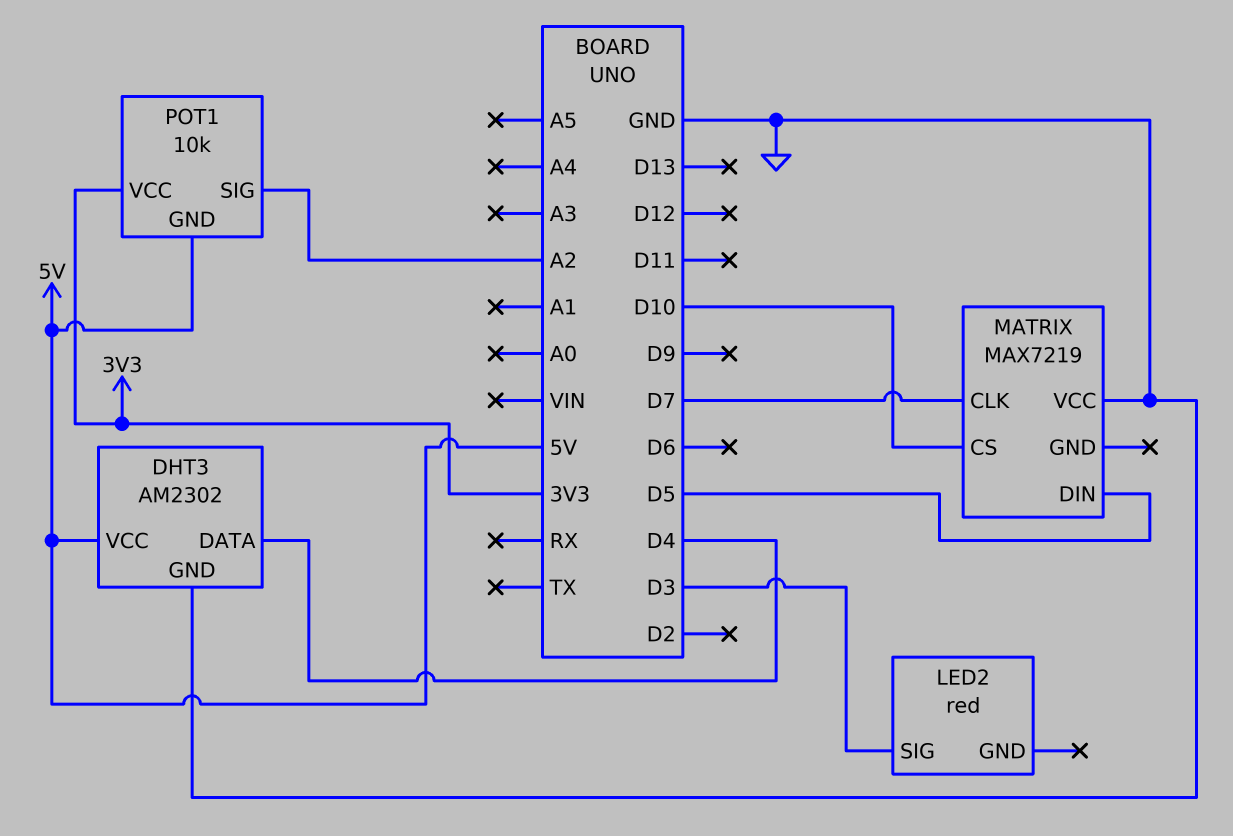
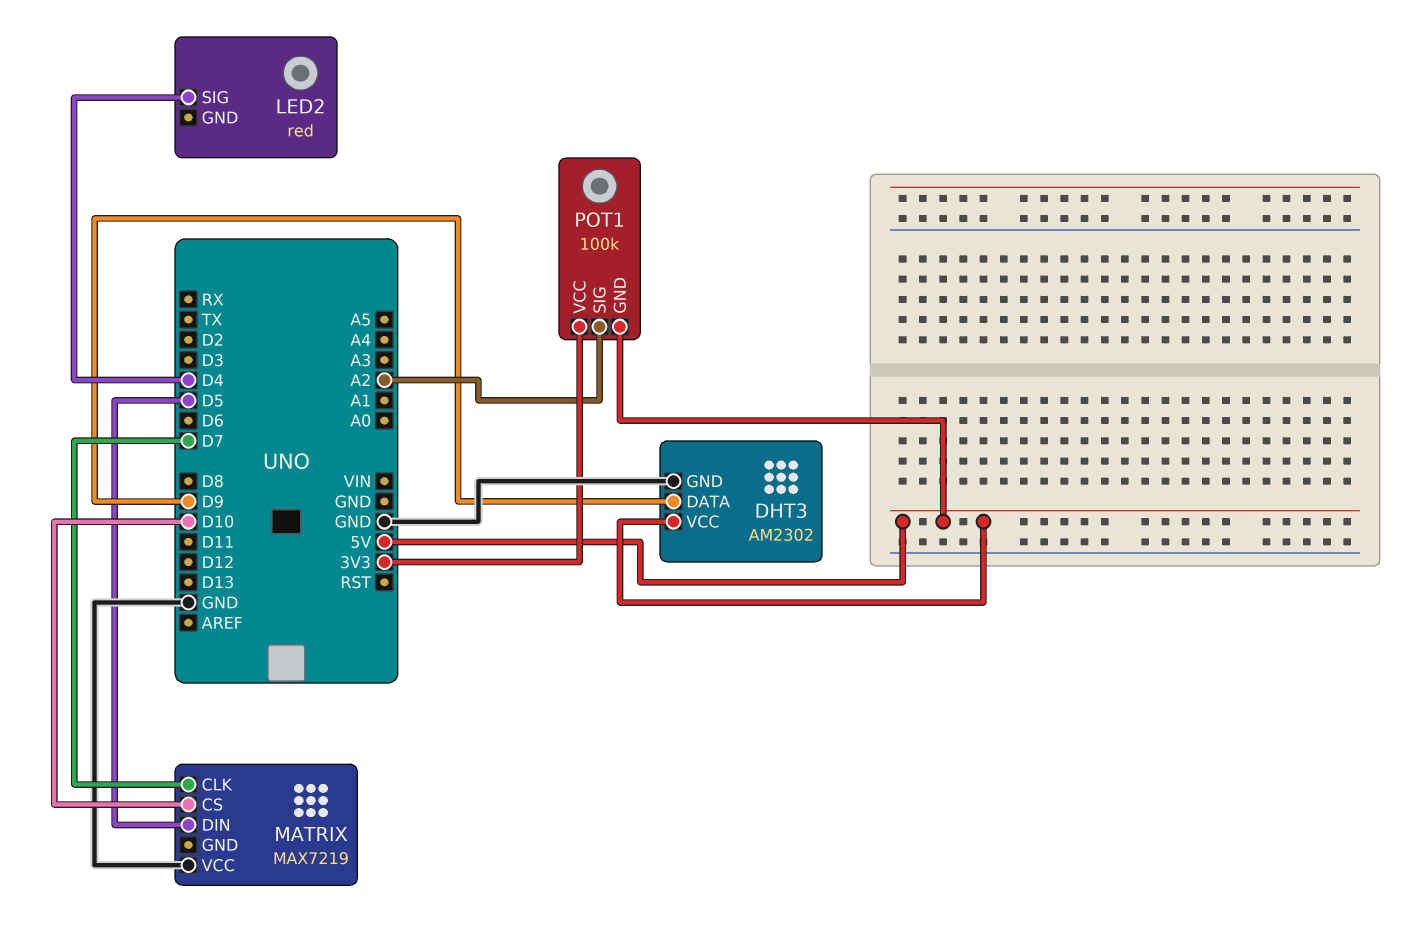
DHT3 pin DATA: D4 -> D9
LED2 pin SIG: D3 -> D4
POT1: 10k -> 100k

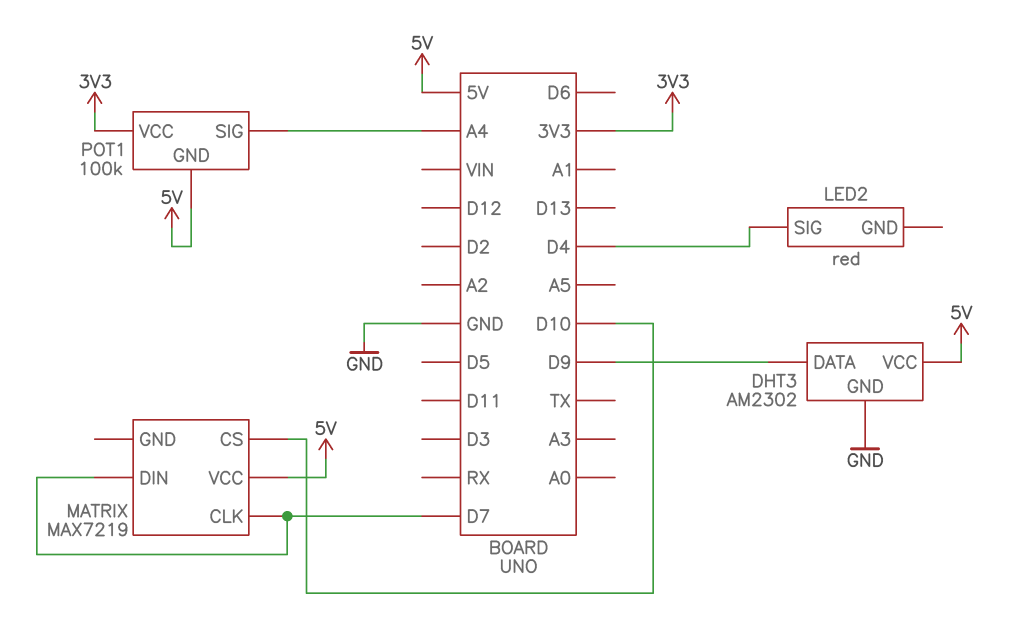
MATRIX pin DIN: D5 -> D7
MATRIX pin VCC: GND -> 5V
POT1 pin SIG: A2 -> A4

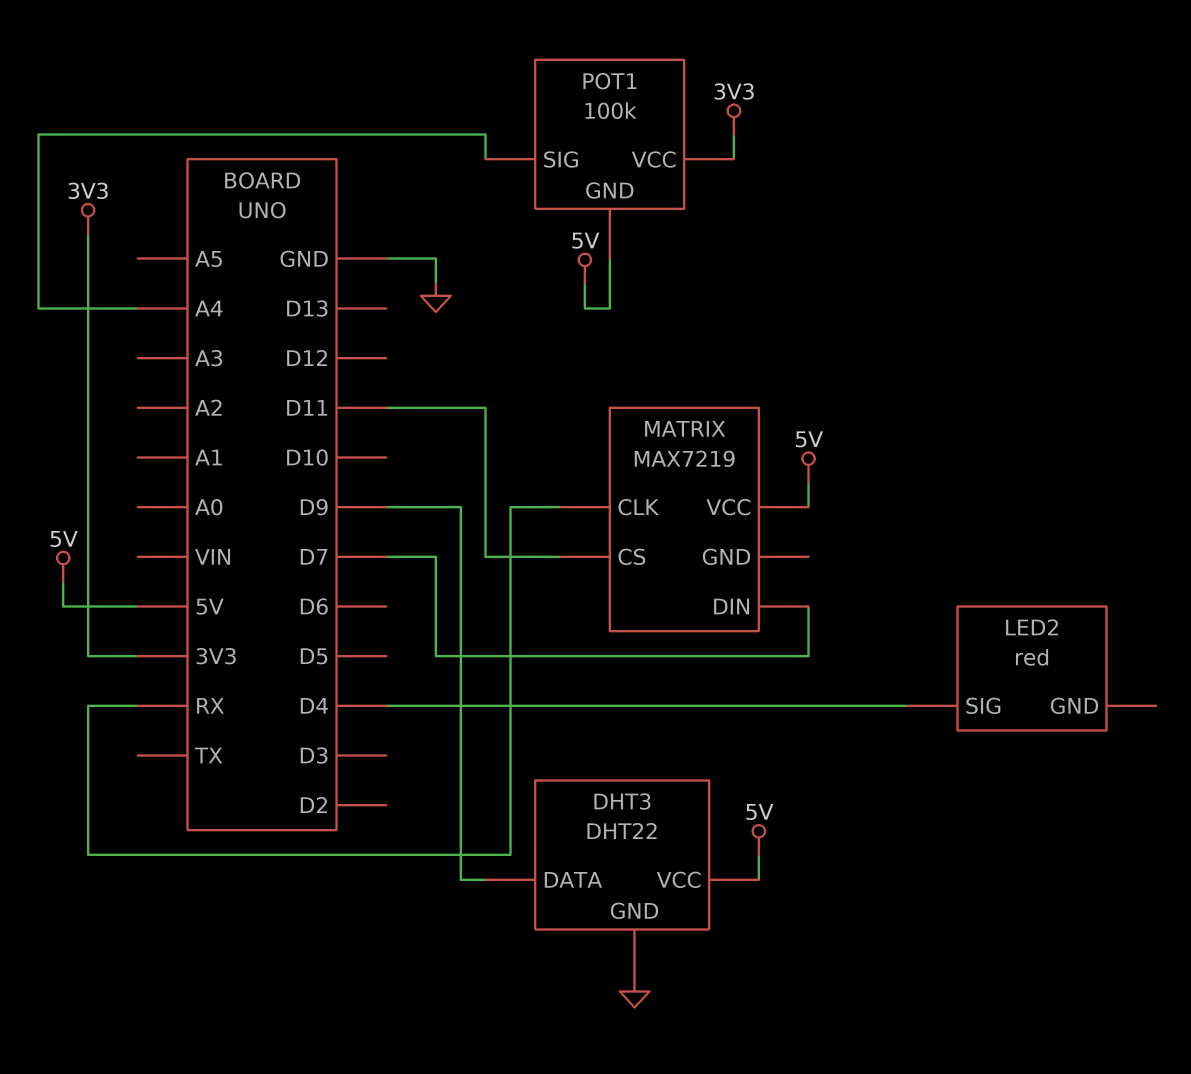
DHT3: AM2302 -> DHT22
MATRIX pin CLK: D7 -> RX
MATRIX pin CS: D10 -> D11

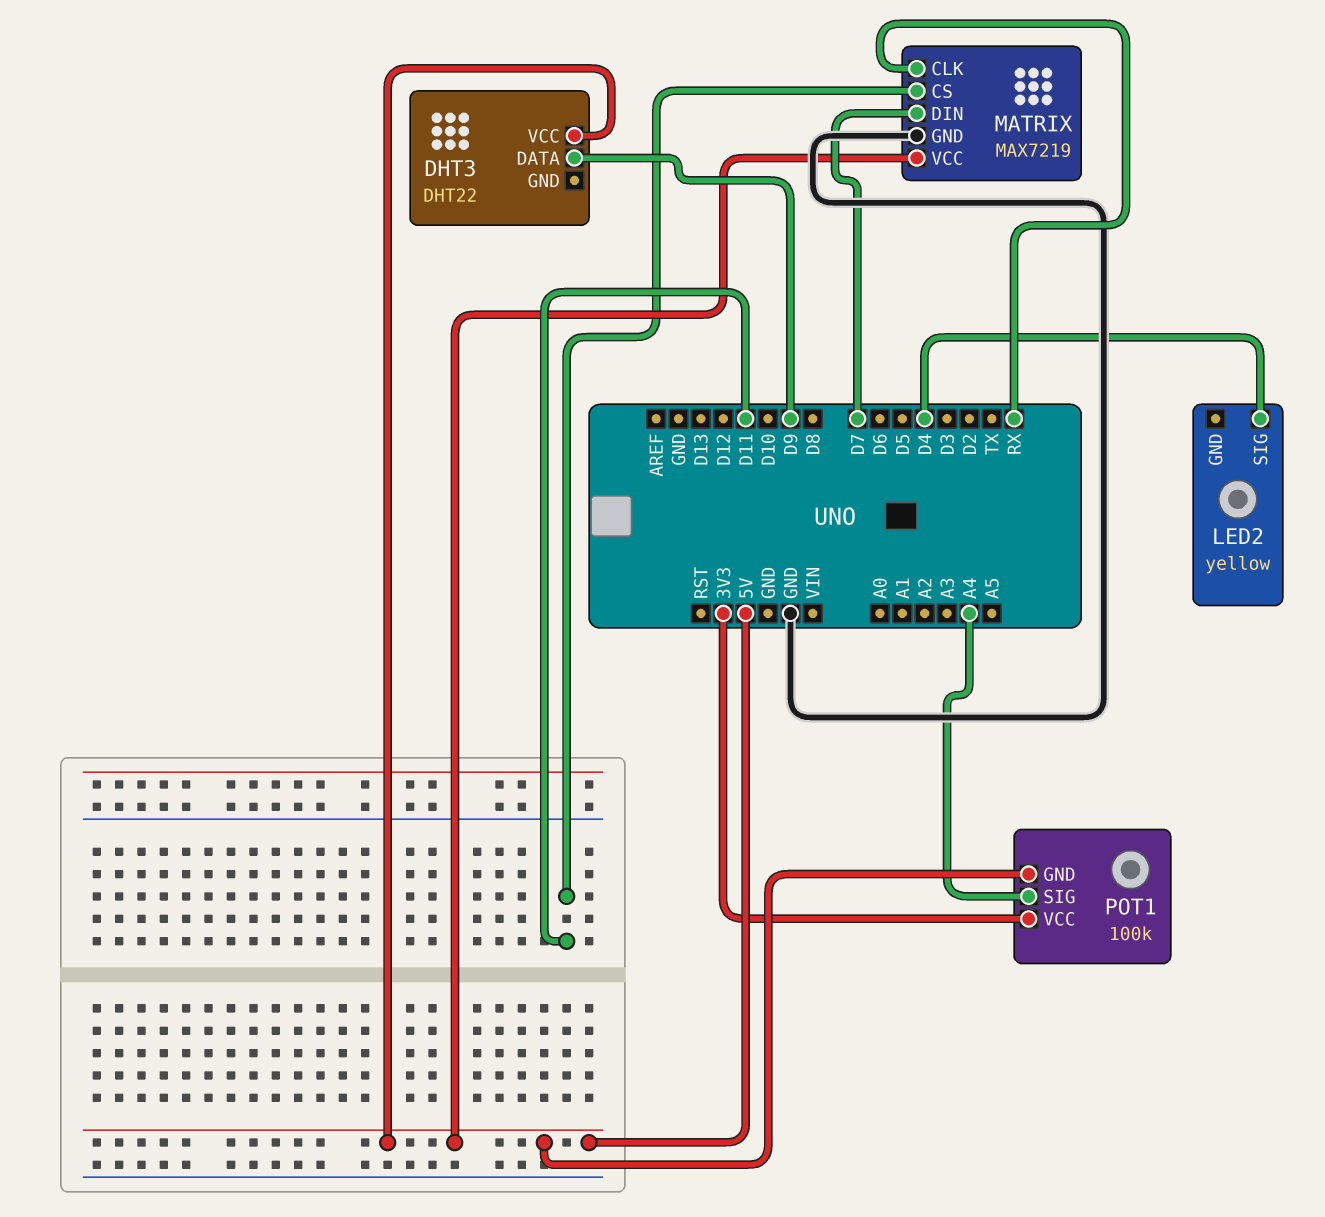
DHT3 pin GND: GND -> none
LED2: red -> yellow
MATRIX pin GND: none -> GND

